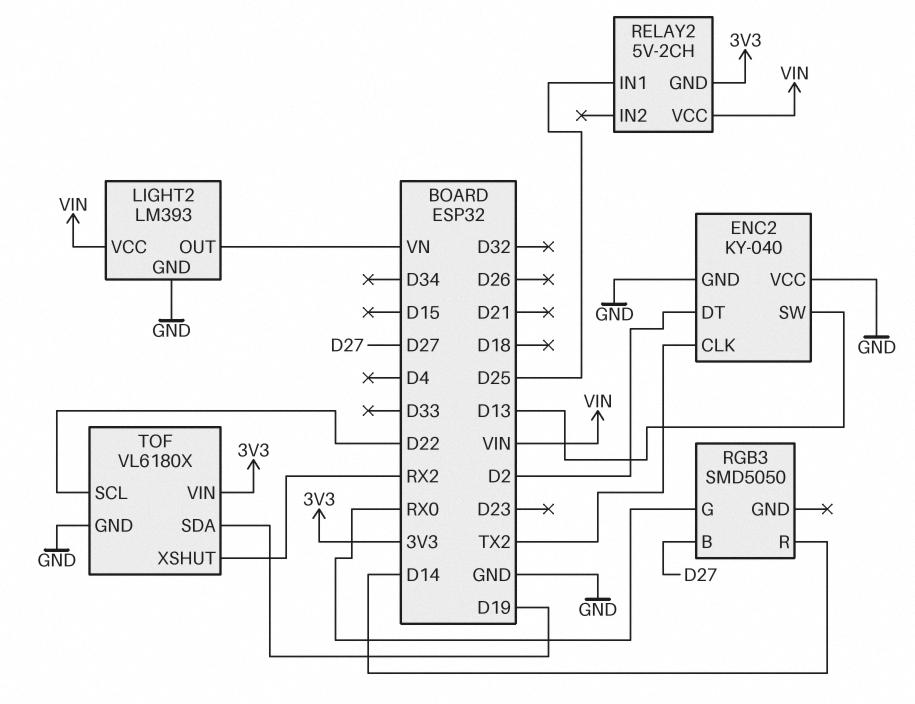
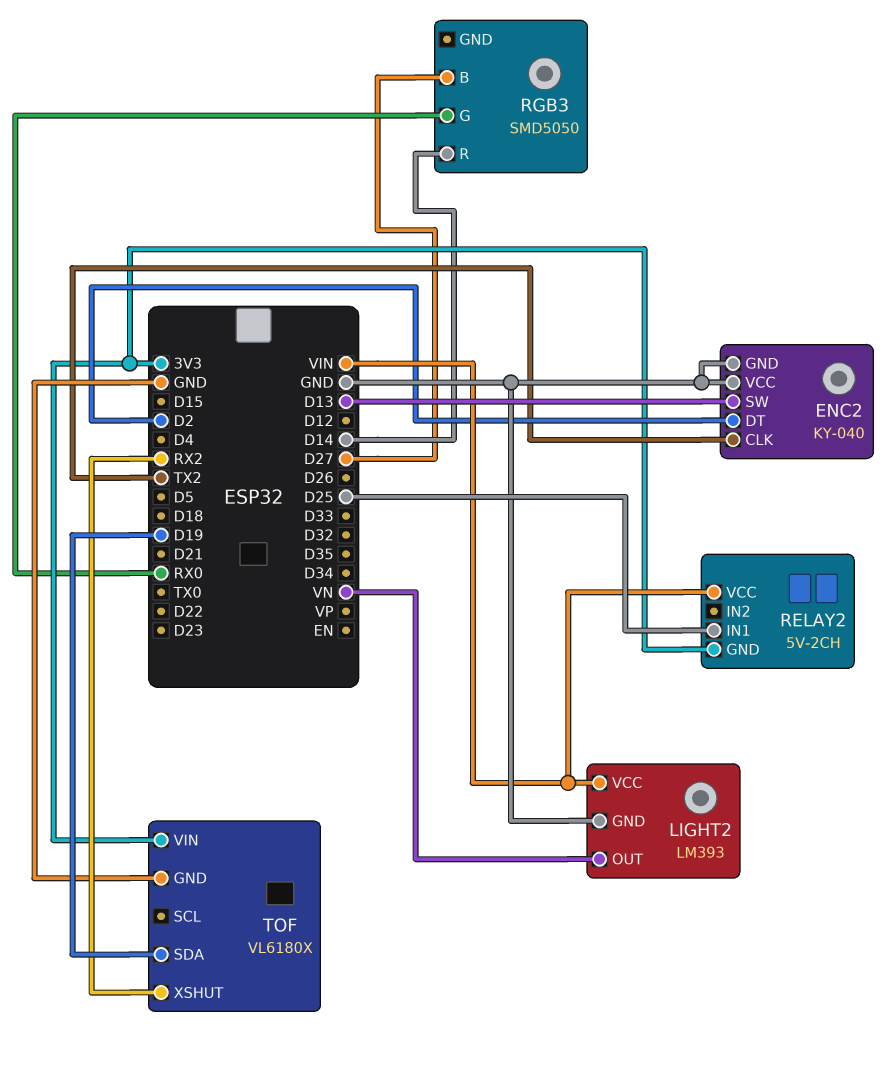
TOF pin SCL: D22 -> none

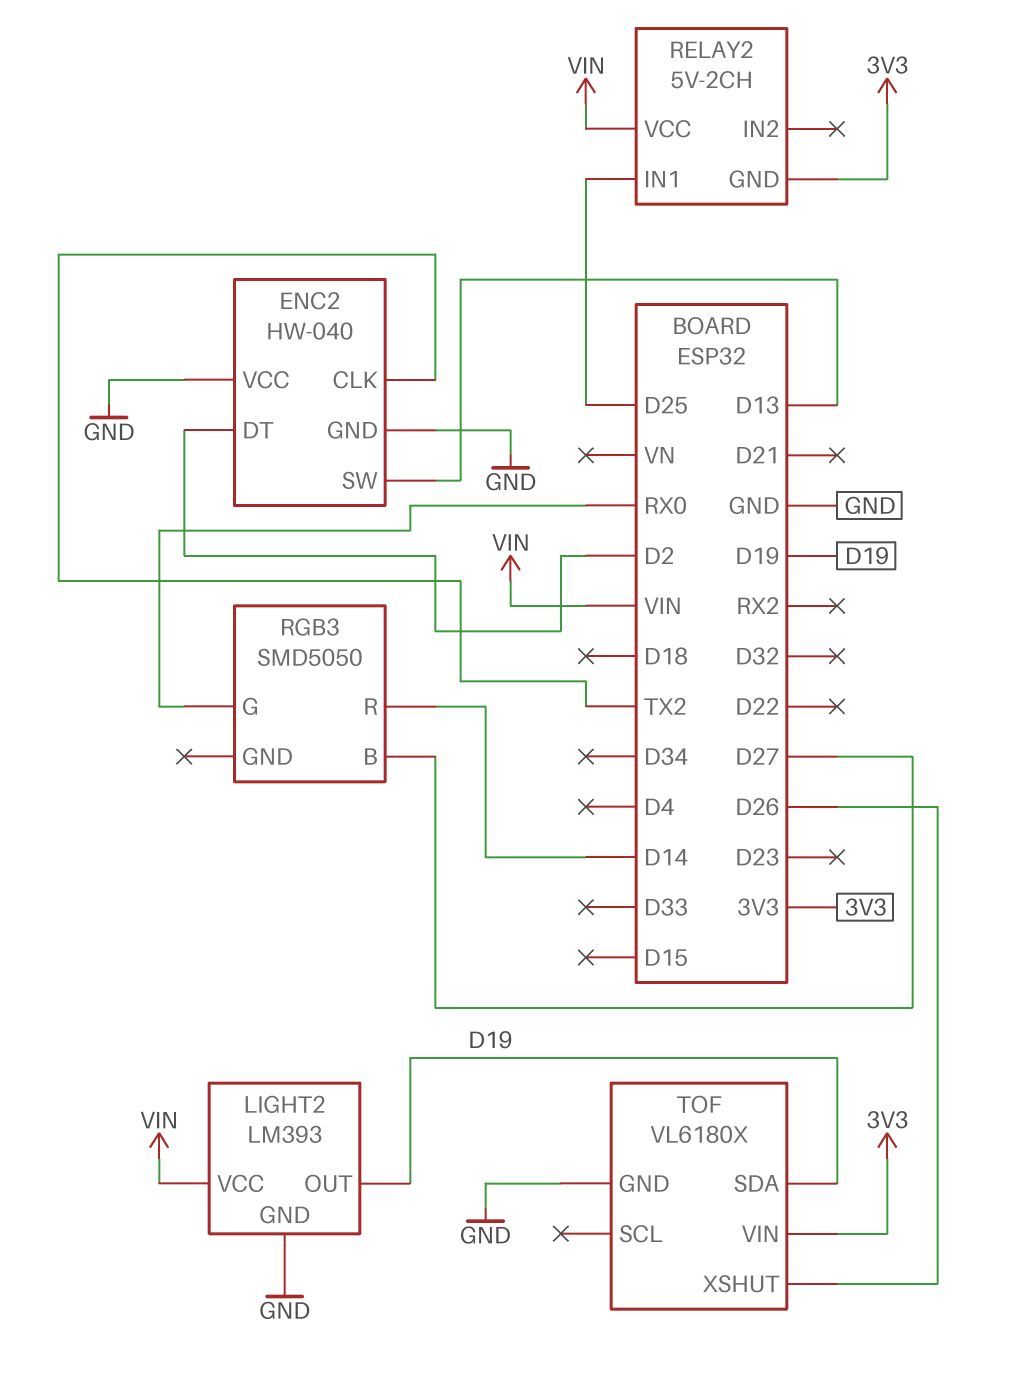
ENC2: KY-040 -> HW-040
LIGHT2 pin OUT: VN -> D19
TOF pin XSHUT: RX2 -> D26

